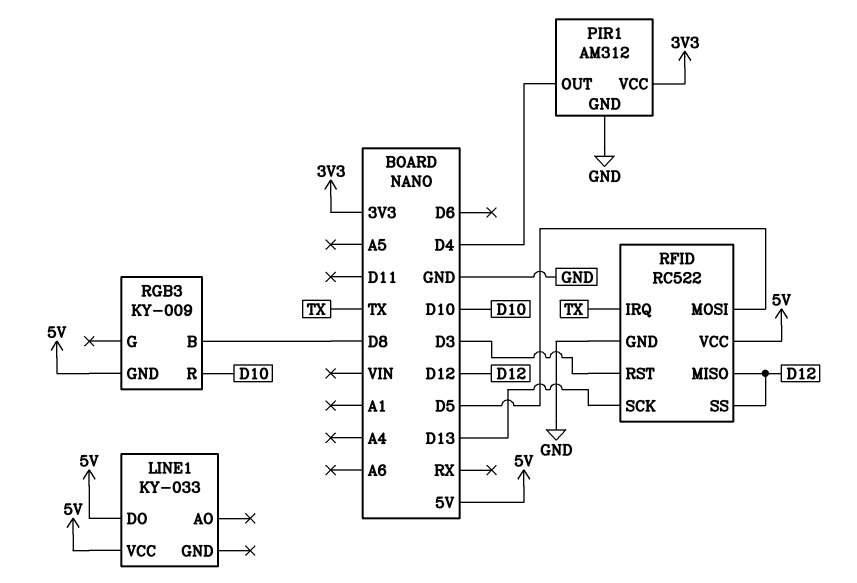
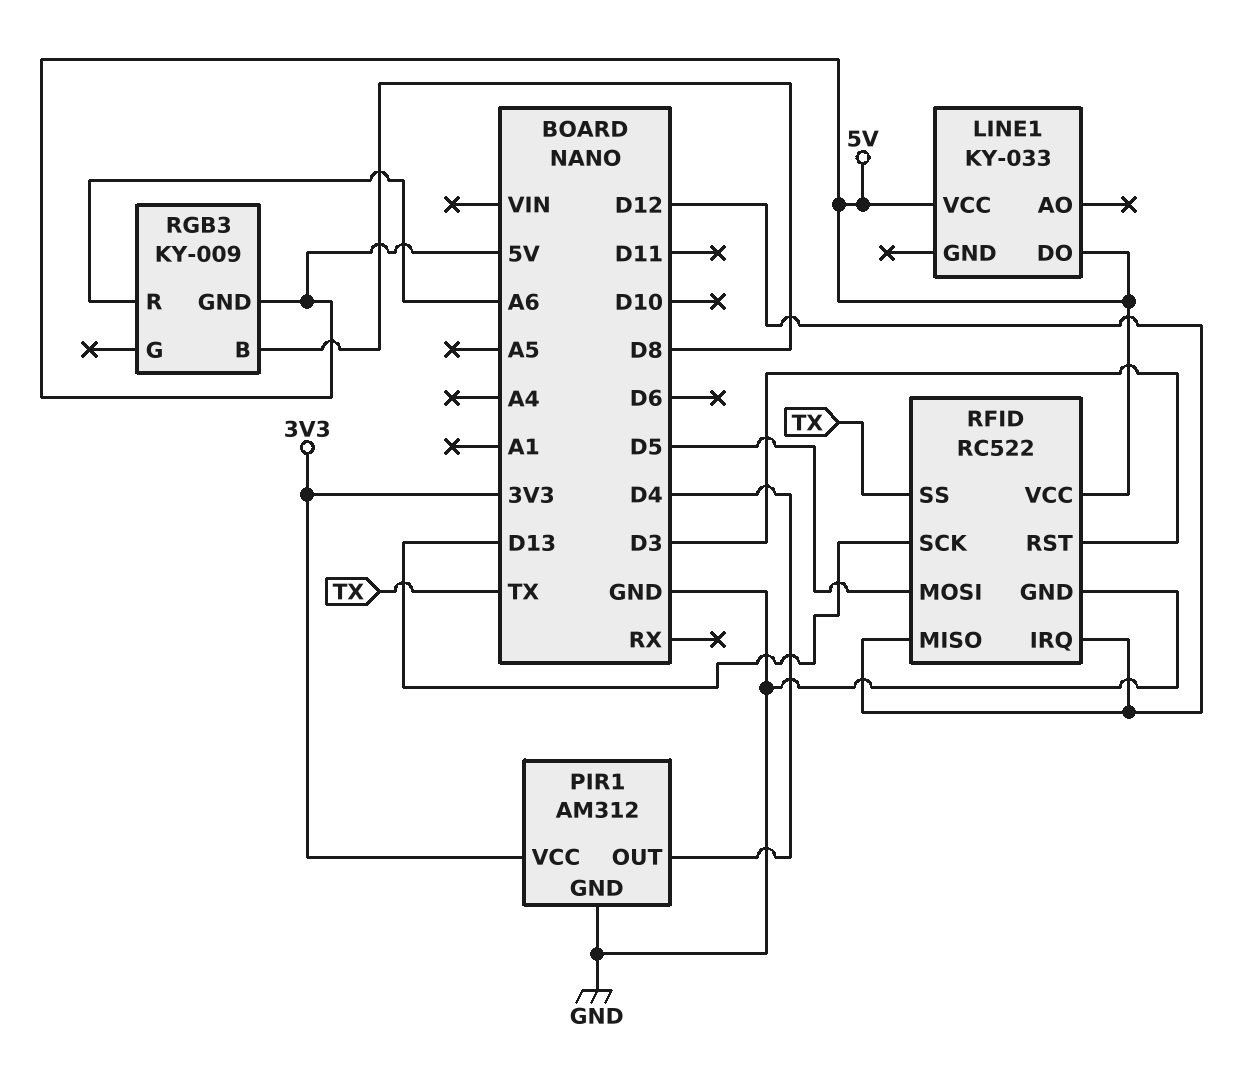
RFID pin IRQ: TX -> D12
RFID pin SS: D12 -> TX
RGB3 pin R: D10 -> A6

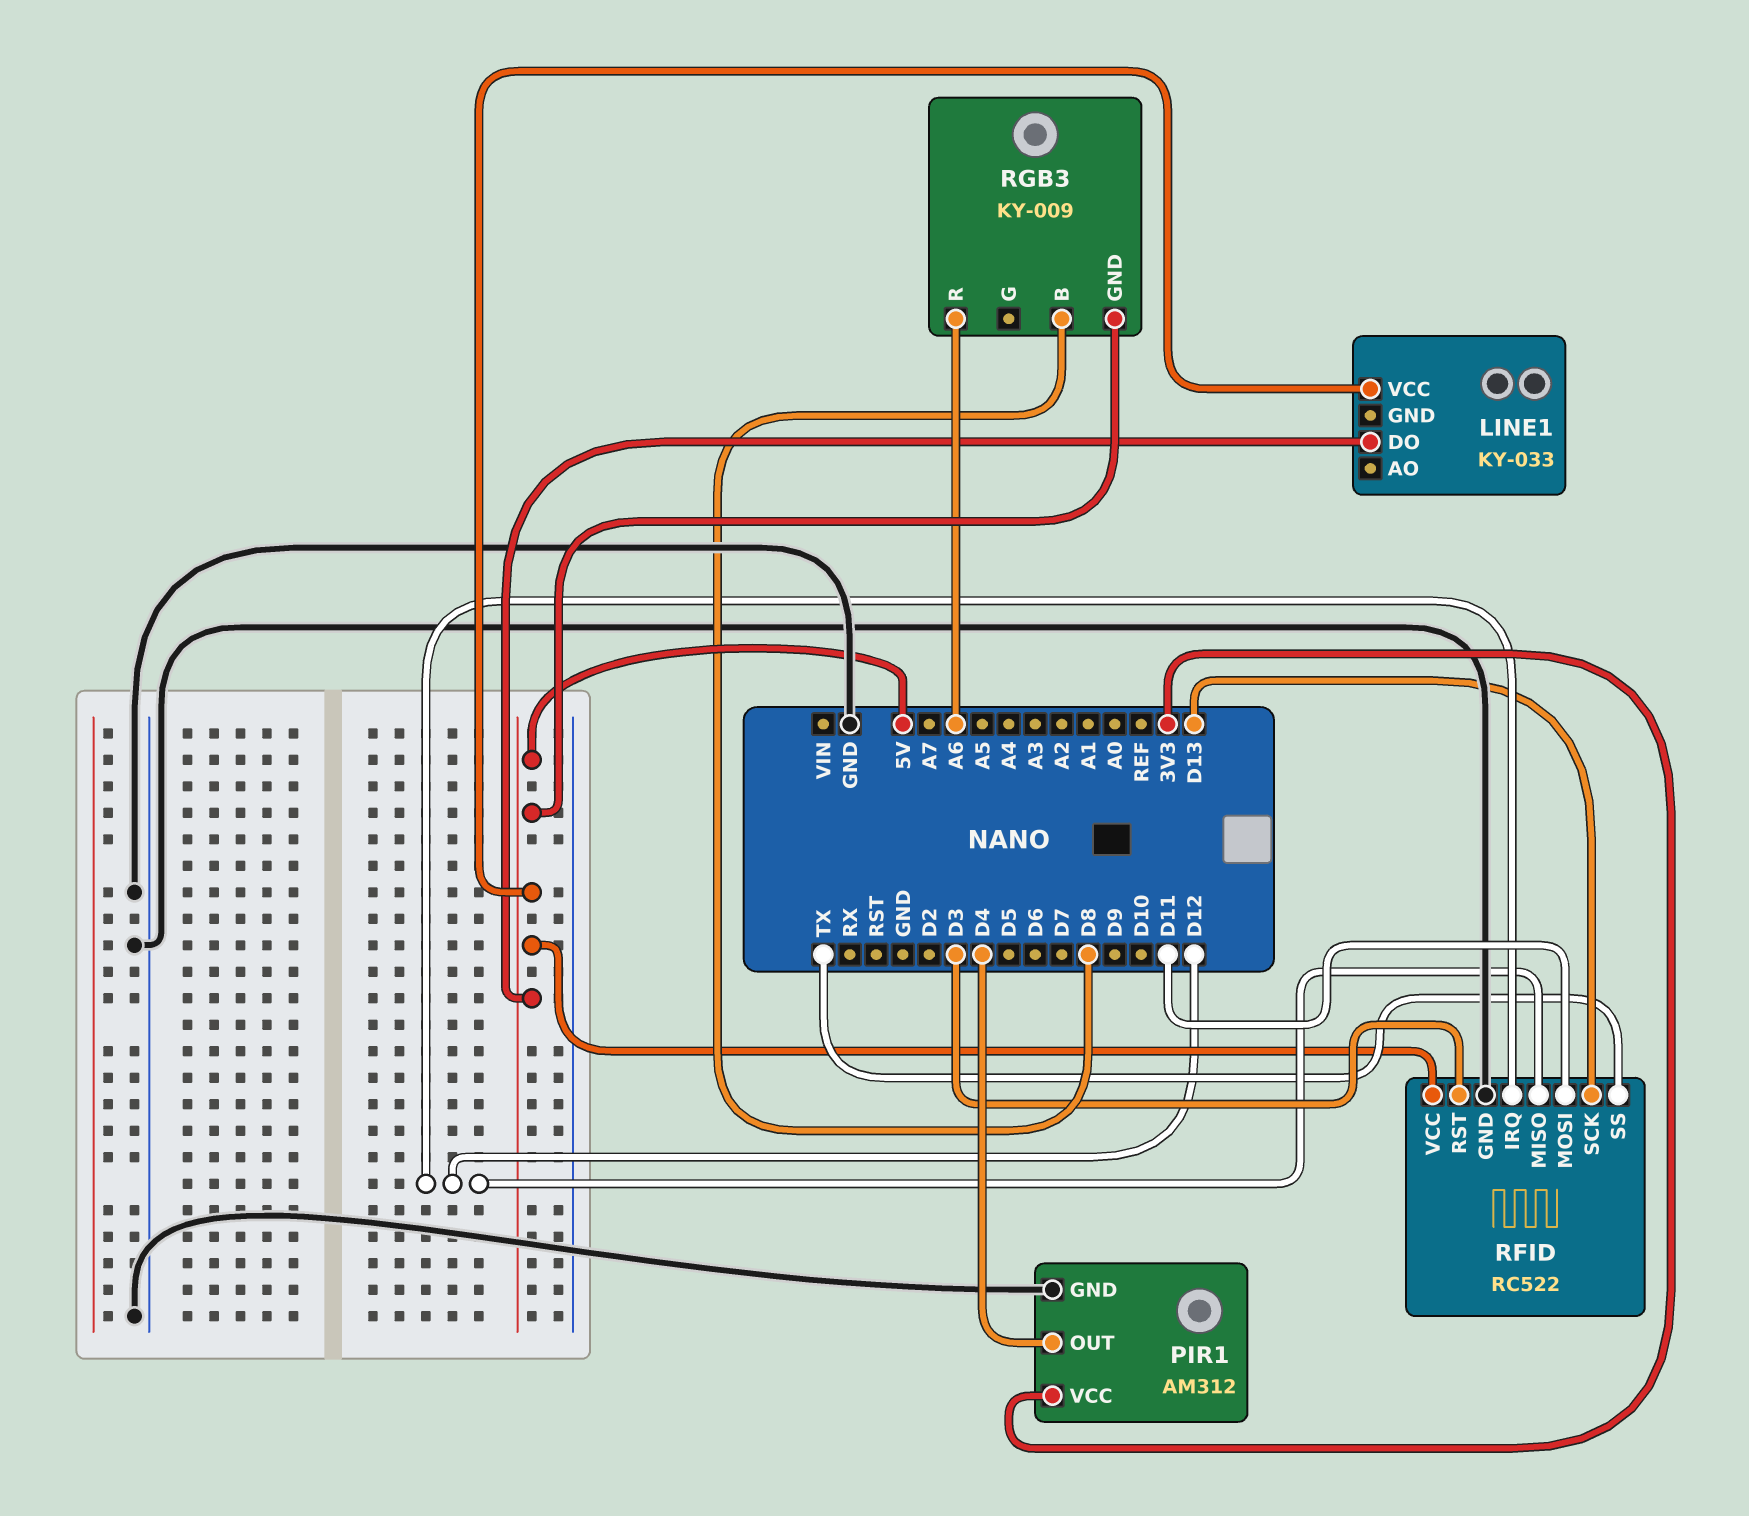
RFID pin MOSI: D5 -> D11

